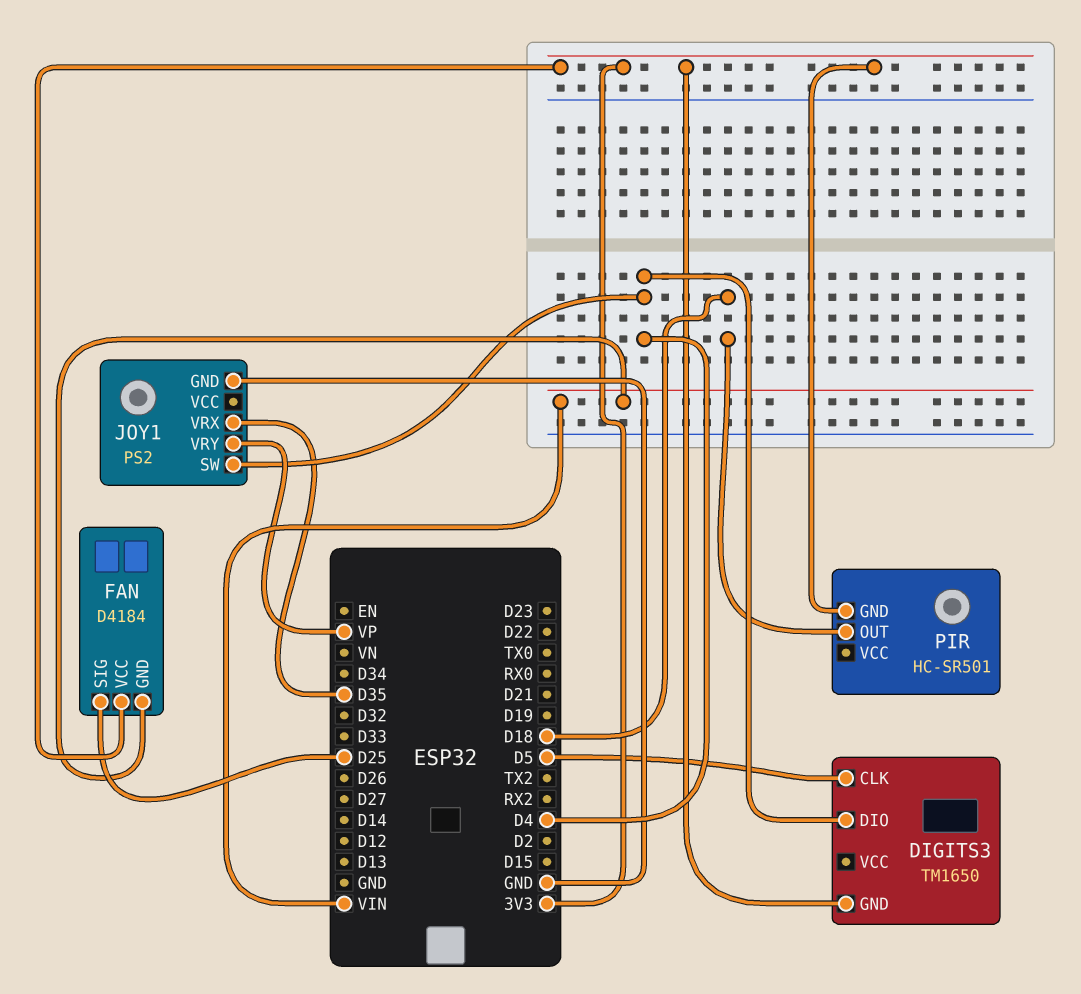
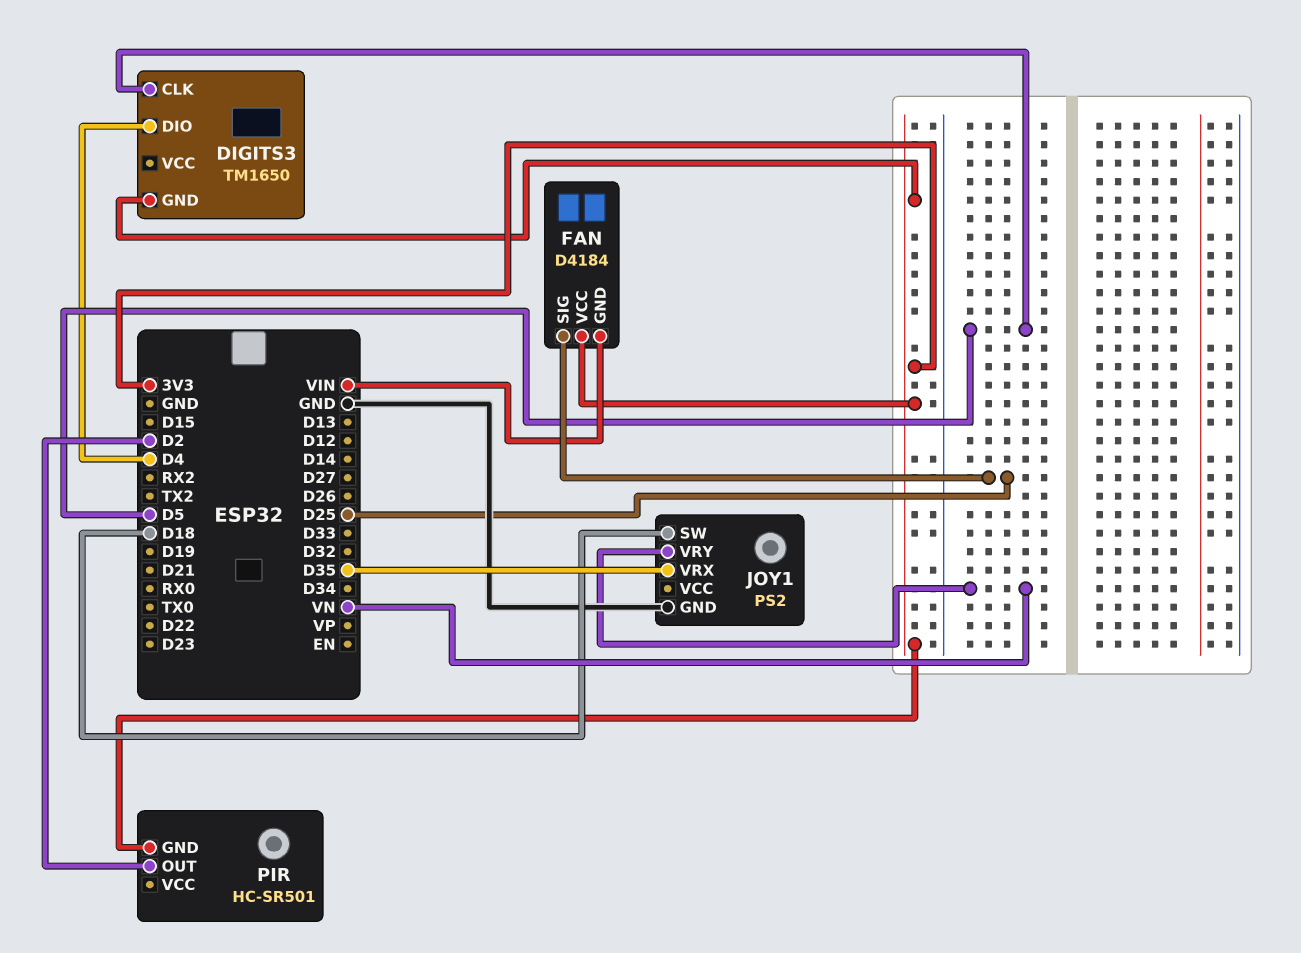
JOY1 pin SW: D4 -> D18
JOY1 pin VRY: VP -> VN
PIR pin OUT: D18 -> D2

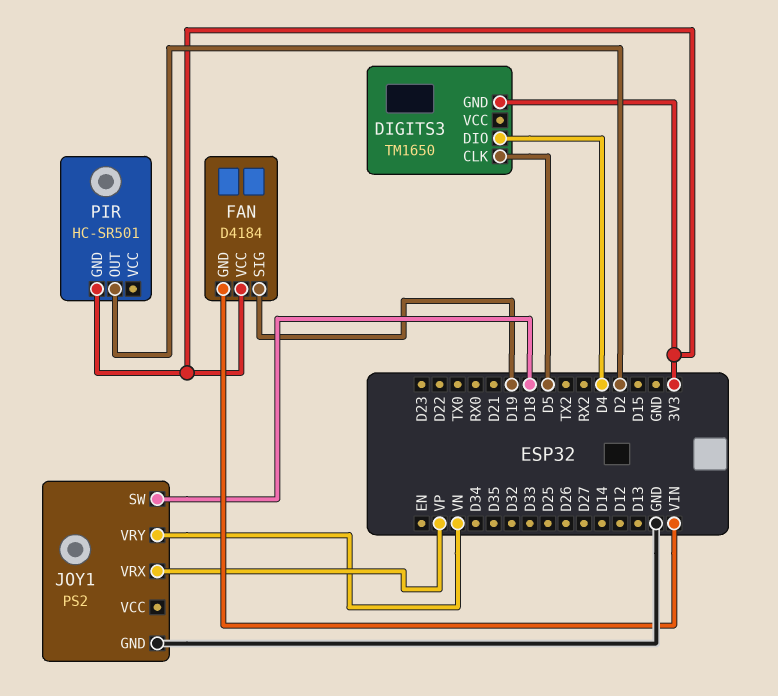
FAN pin SIG: D25 -> D19
JOY1 pin VRX: D35 -> VP

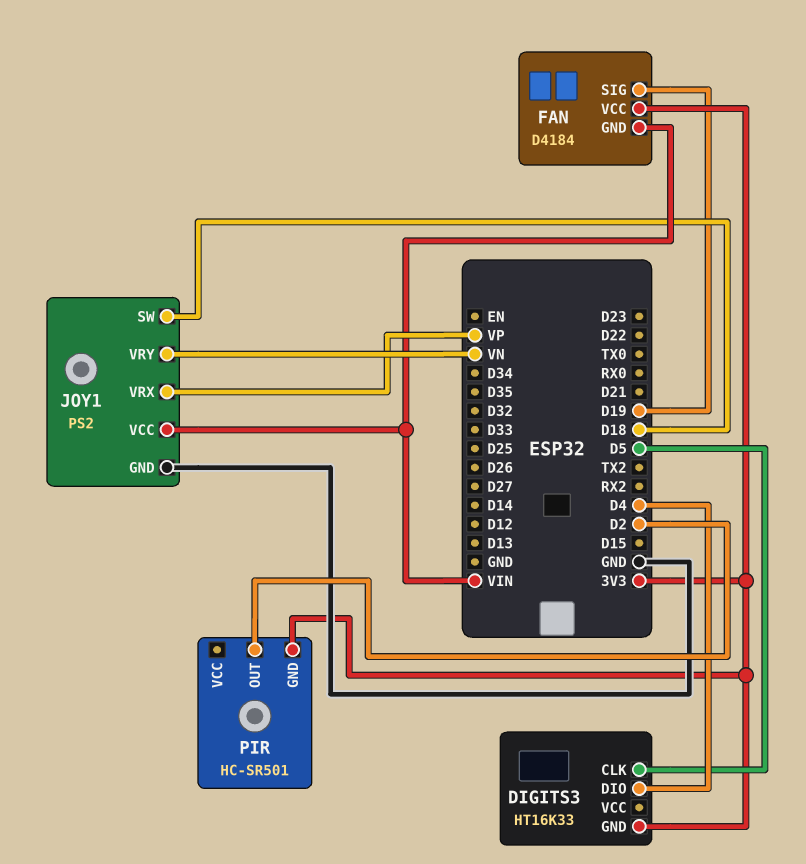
DIGITS3: TM1650 -> HT16K33
JOY1 pin VCC: none -> VIN

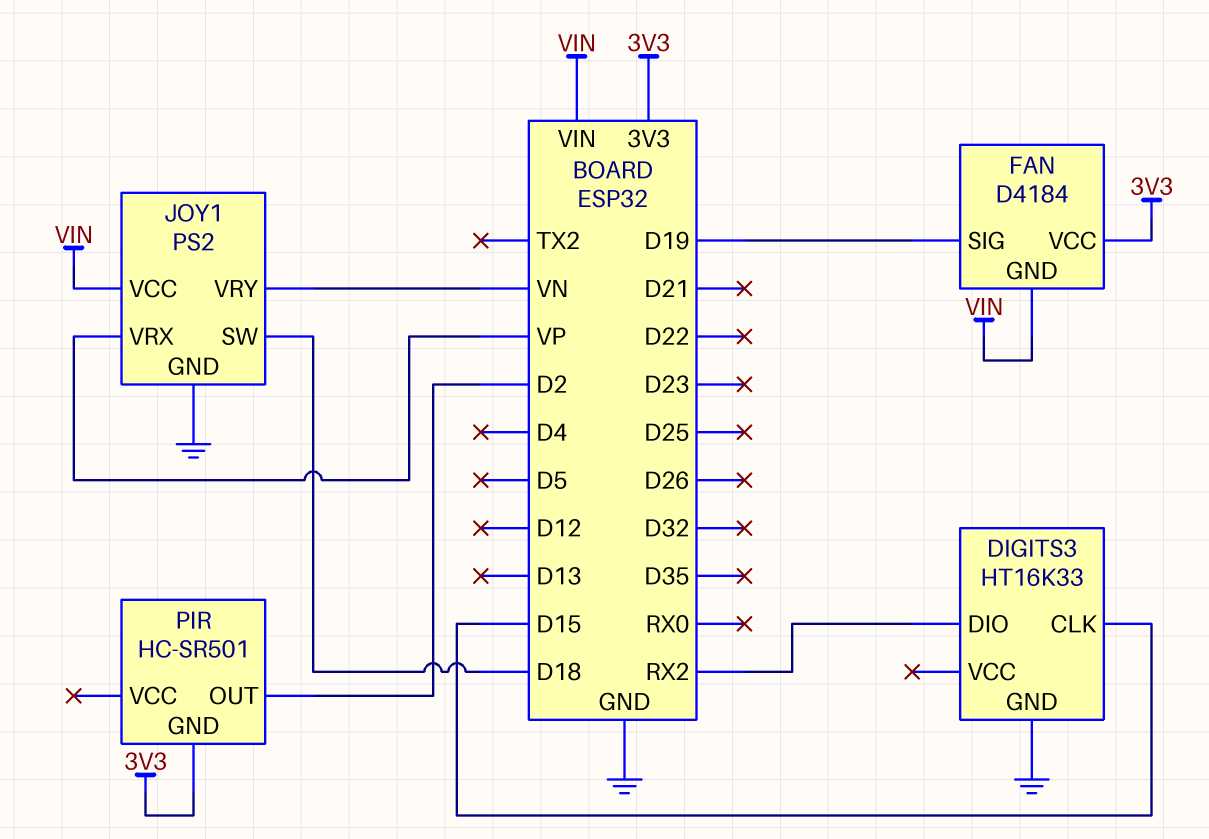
DIGITS3 pin CLK: D5 -> D15
DIGITS3 pin DIO: D4 -> RX2
DIGITS3 pin GND: 3V3 -> GND

